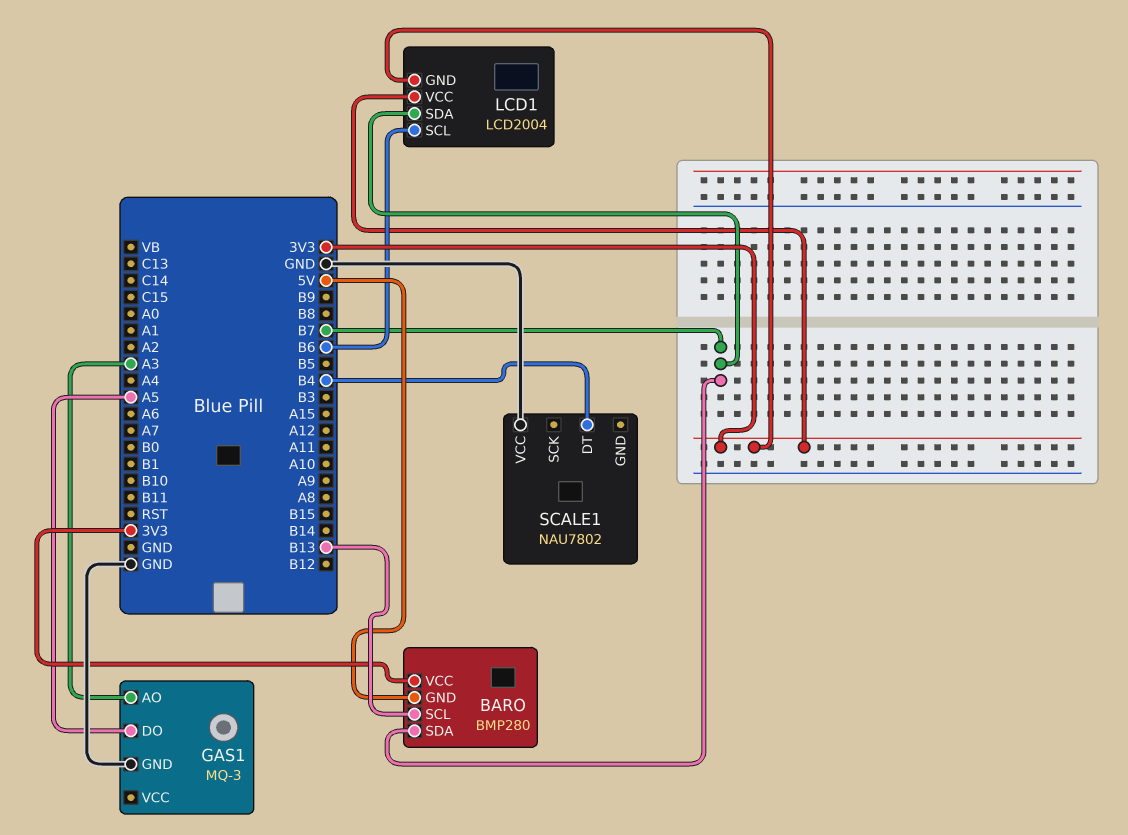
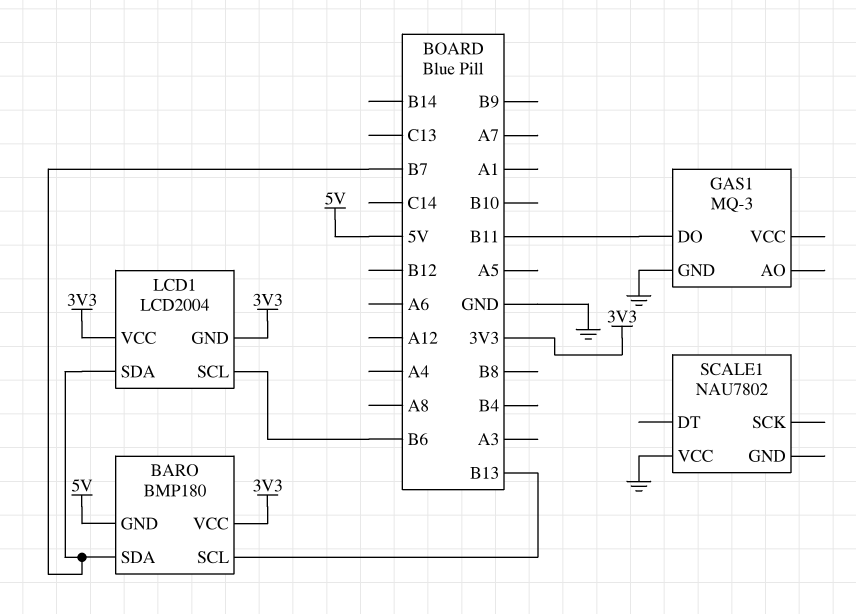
BARO: BMP280 -> BMP180
GAS1 pin AO: A3 -> none
GAS1 pin DO: A5 -> B11
SCALE1 pin DT: B4 -> none

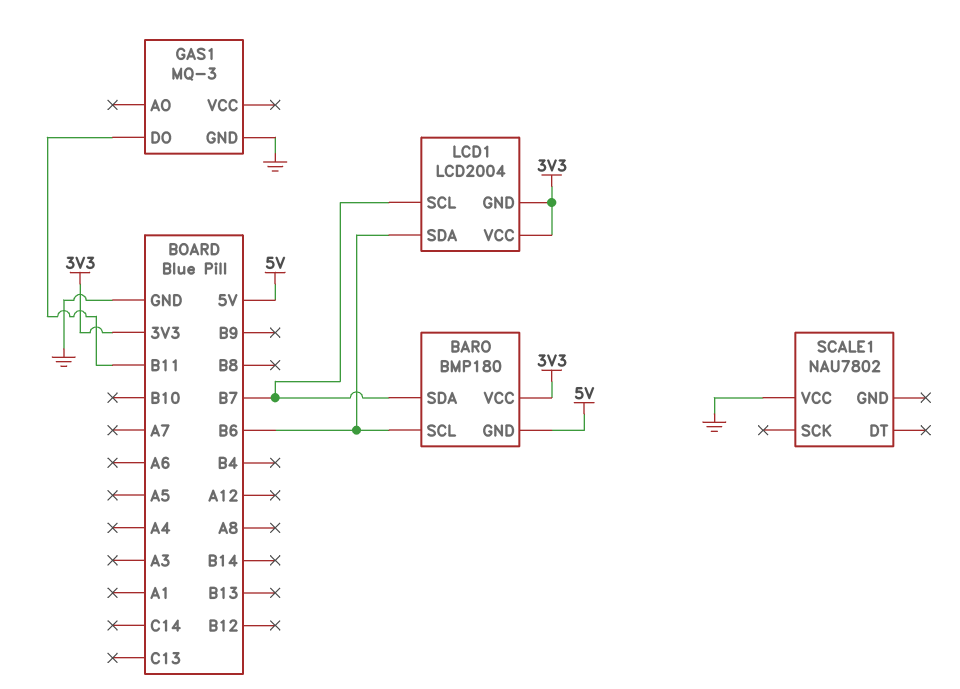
BARO pin SCL: B13 -> B6
LCD1 pin SCL: B6 -> B7
LCD1 pin SDA: B7 -> B6

